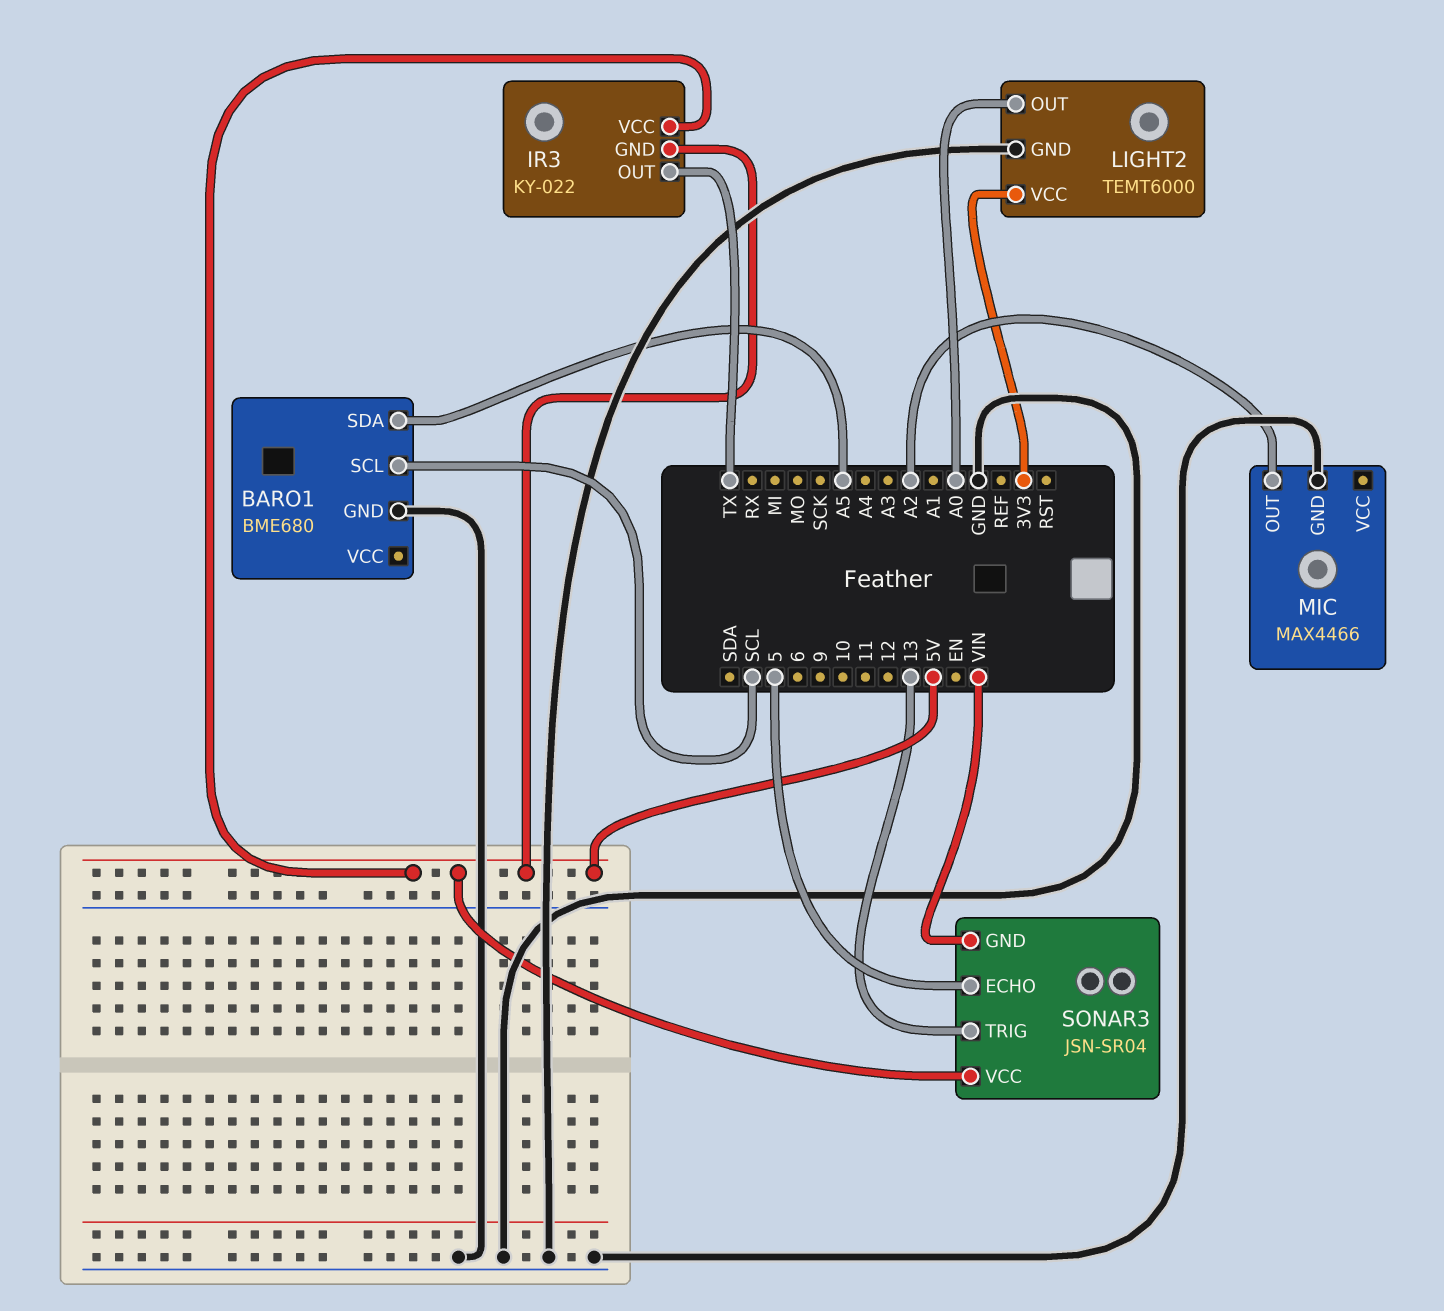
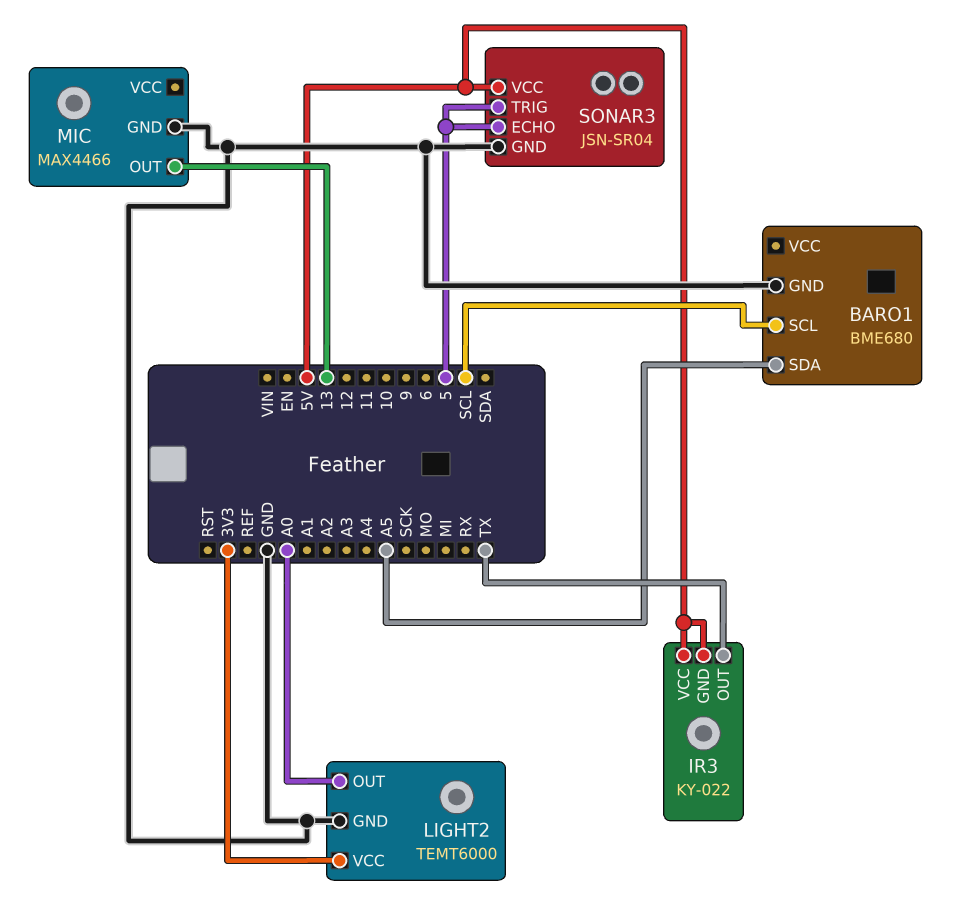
MIC pin OUT: A2 -> 13
SONAR3 pin GND: VIN -> GND
SONAR3 pin TRIG: 13 -> 5

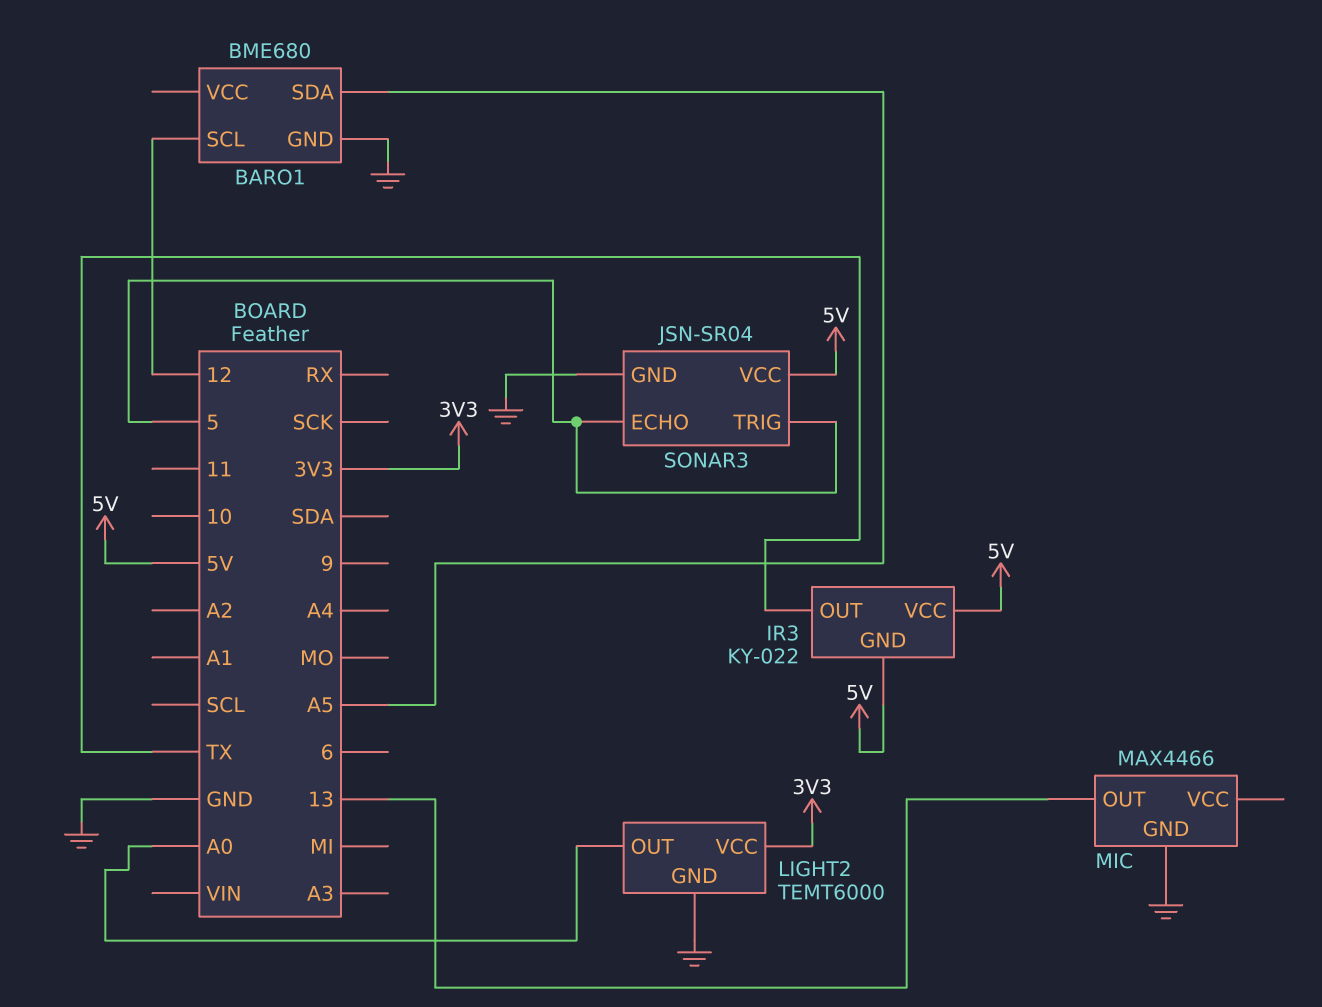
BARO1 pin SCL: SCL -> 12

